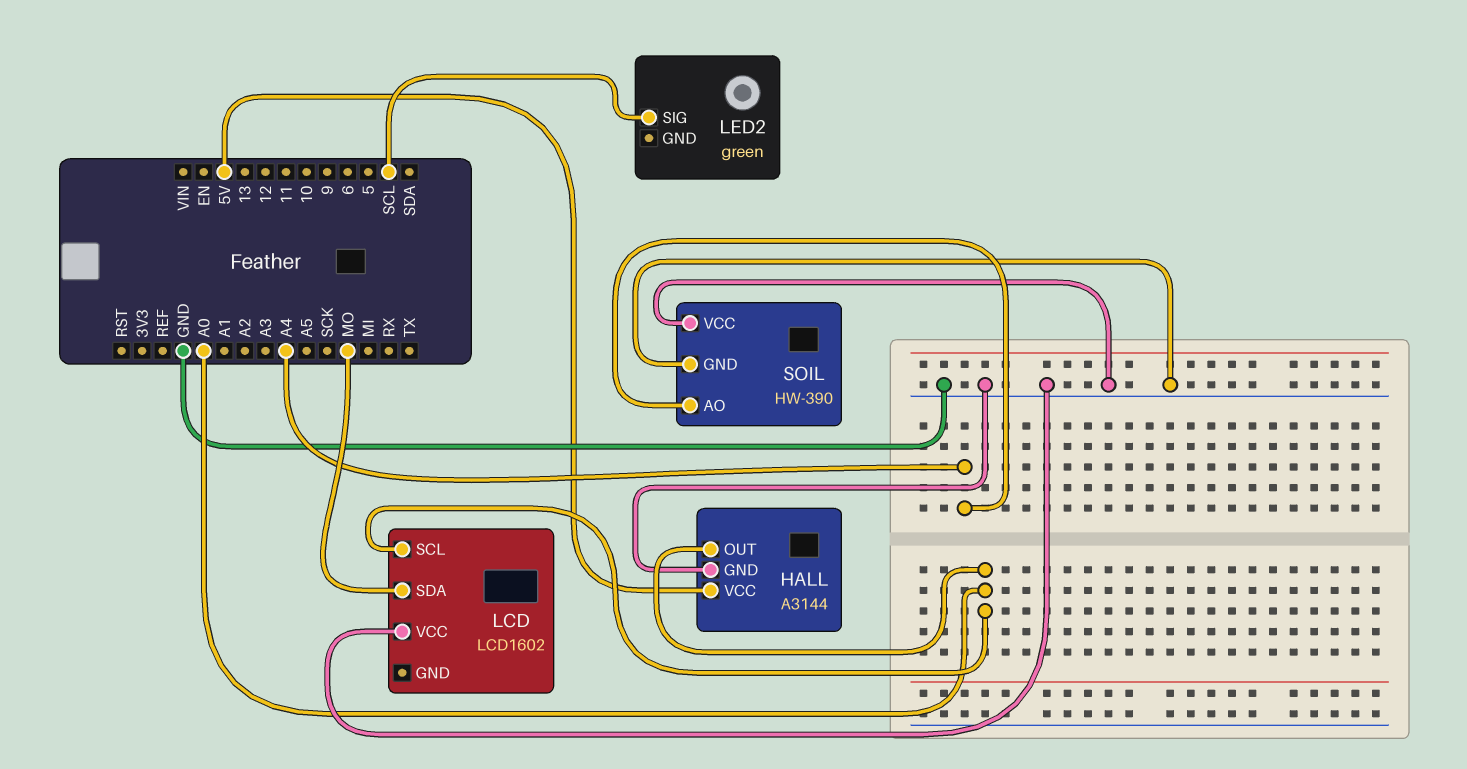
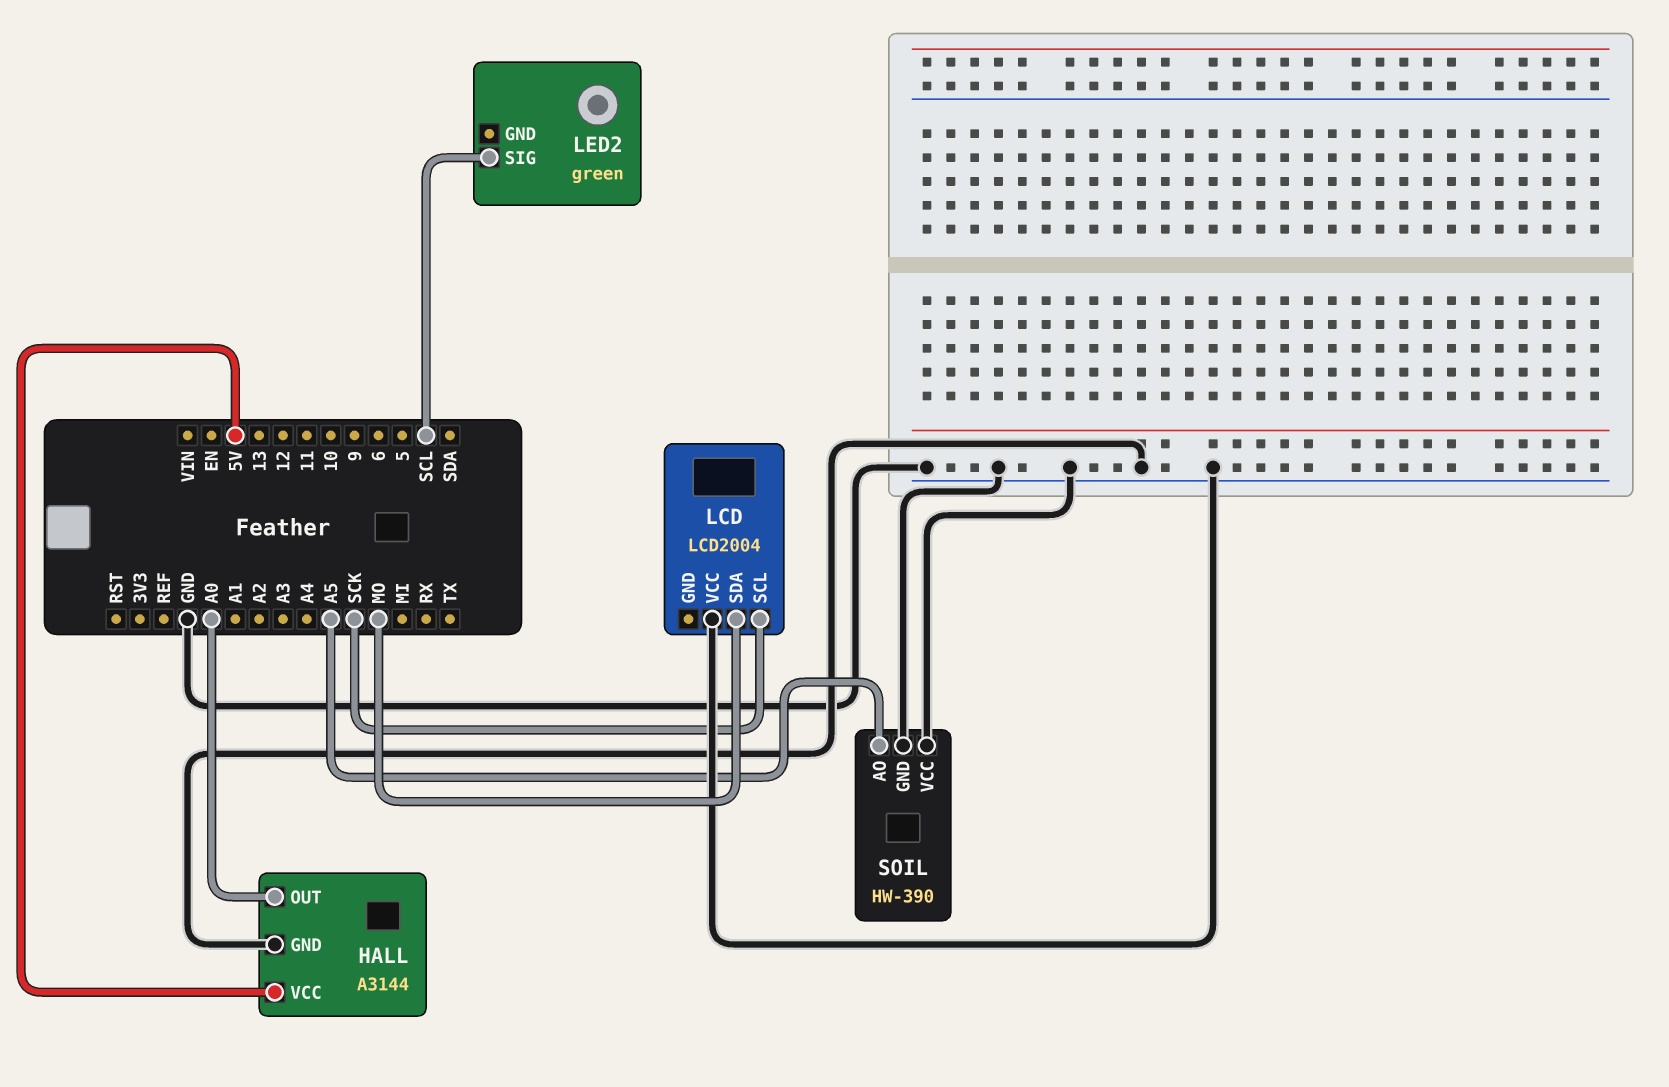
LCD: LCD1602 -> LCD2004
LCD pin SCL: A0 -> SCK
SOIL pin AO: A4 -> A5

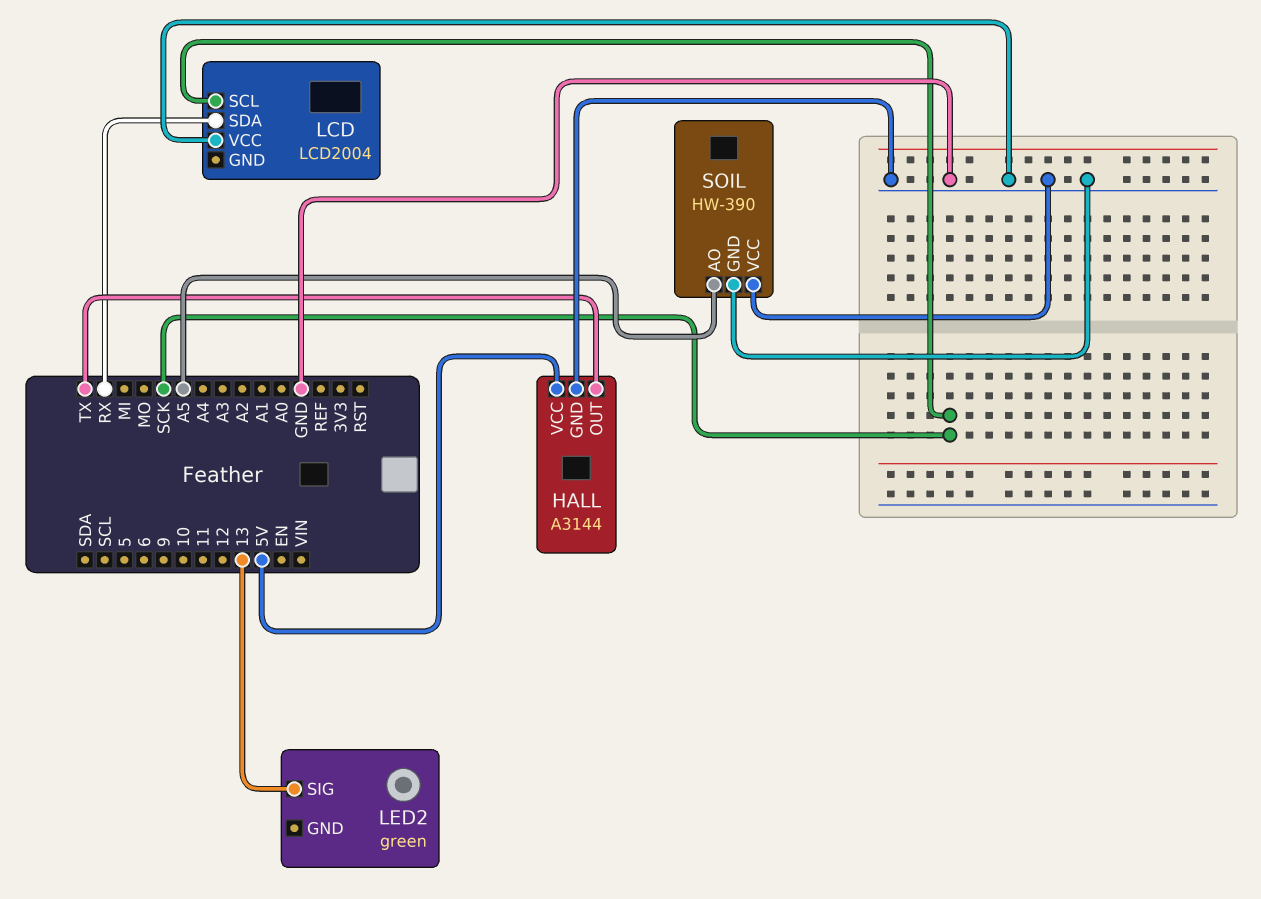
HALL pin OUT: A0 -> TX
LCD pin SDA: MO -> RX
LED2 pin SIG: SCL -> 13

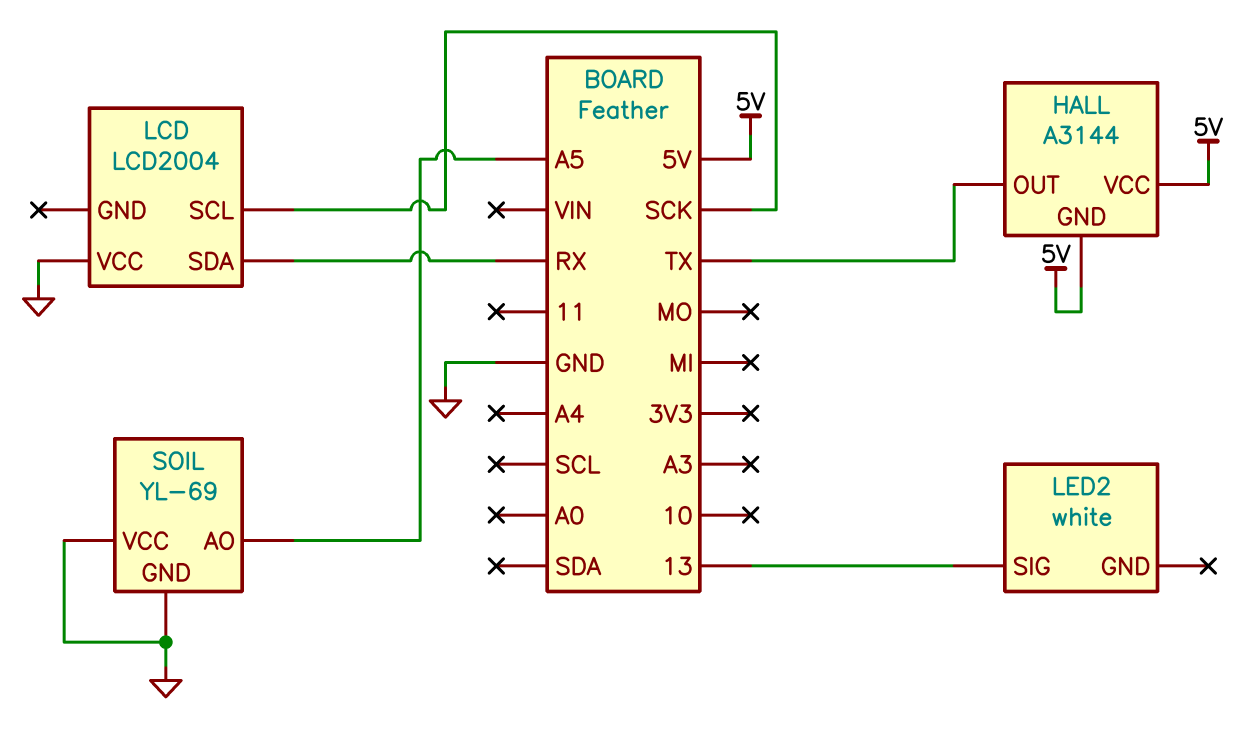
HALL pin GND: GND -> 5V
LED2: green -> white
SOIL: HW-390 -> YL-69

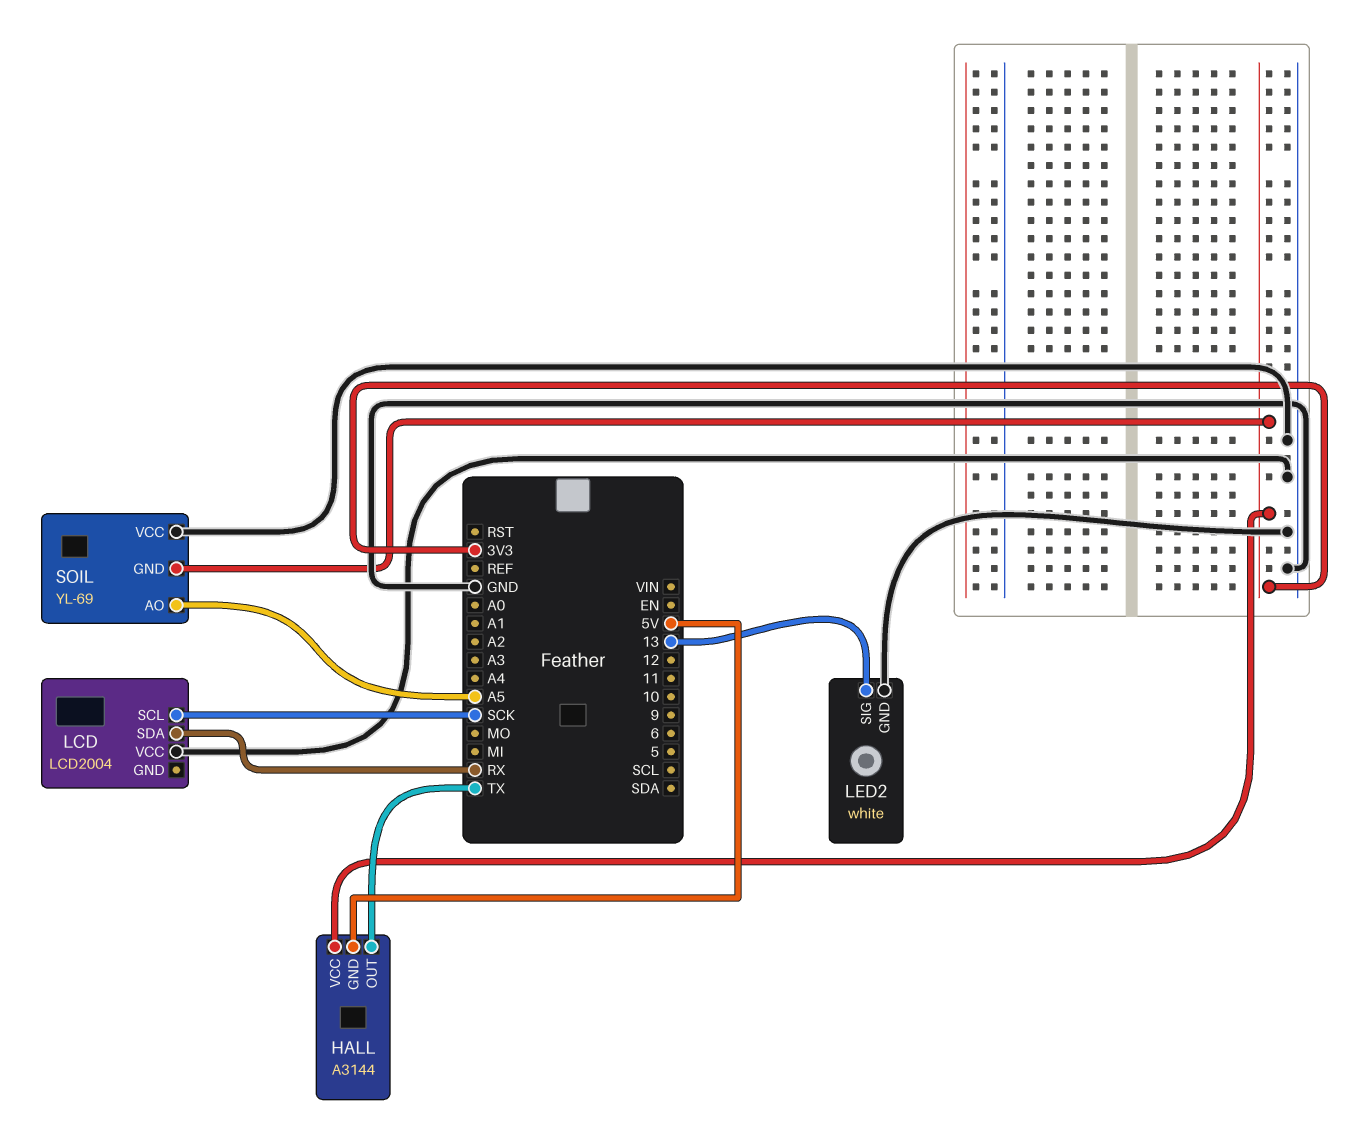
HALL pin VCC: 5V -> 3V3
LED2 pin GND: none -> GND
SOIL pin GND: GND -> 3V3

